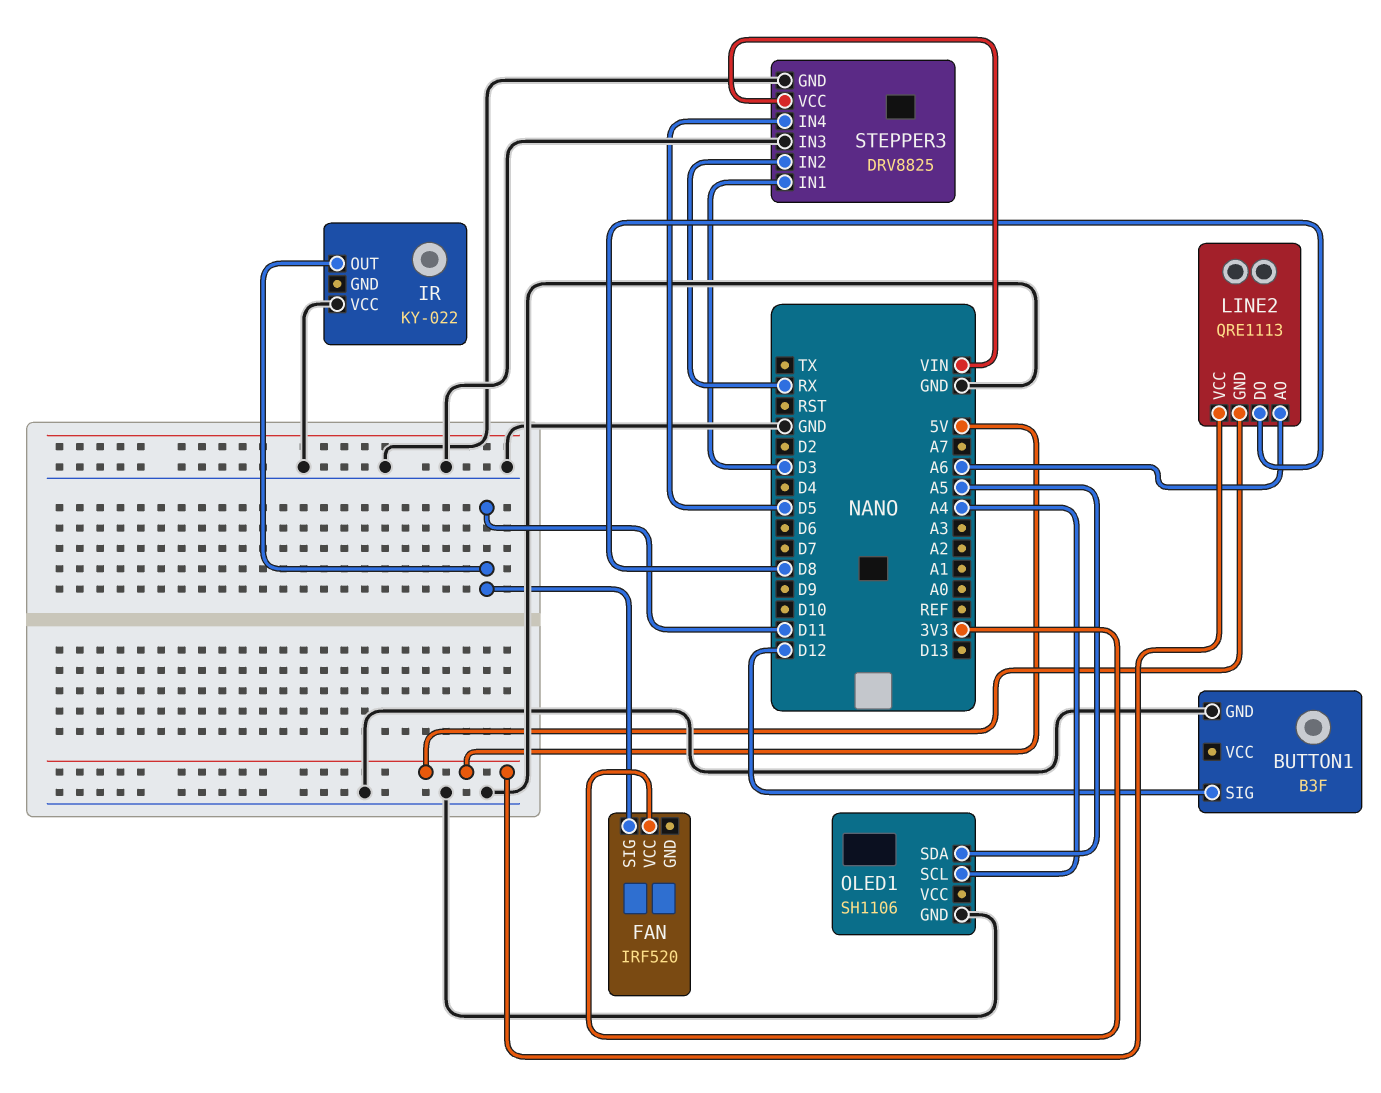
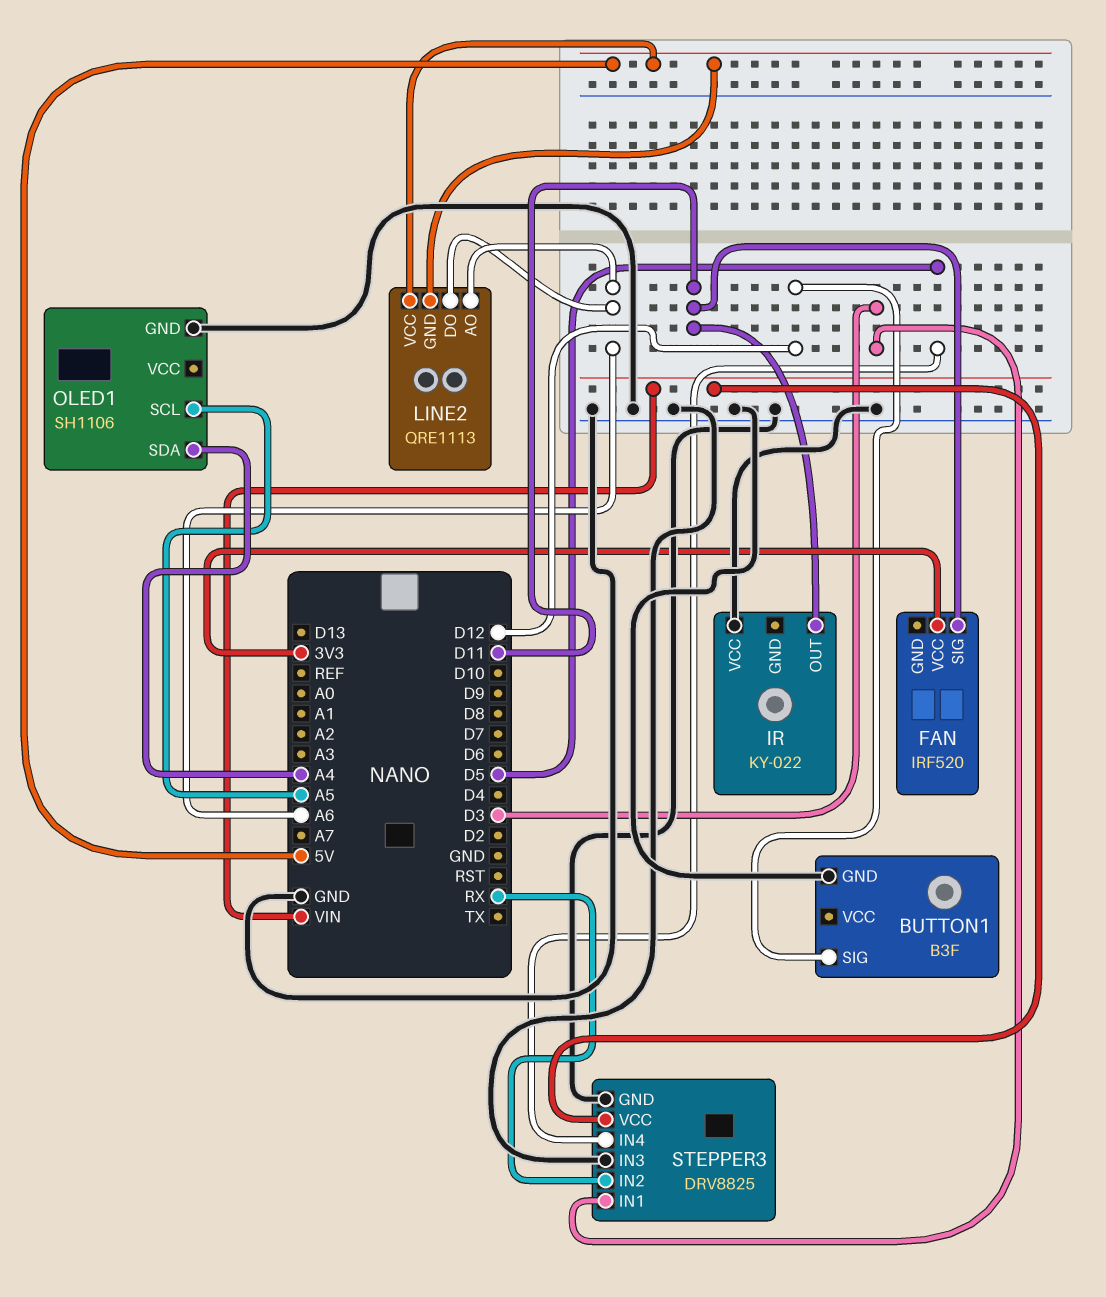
LINE2 pin DO: D8 -> A6
OLED1 pin SCL: A4 -> A5
OLED1 pin SDA: A5 -> A4

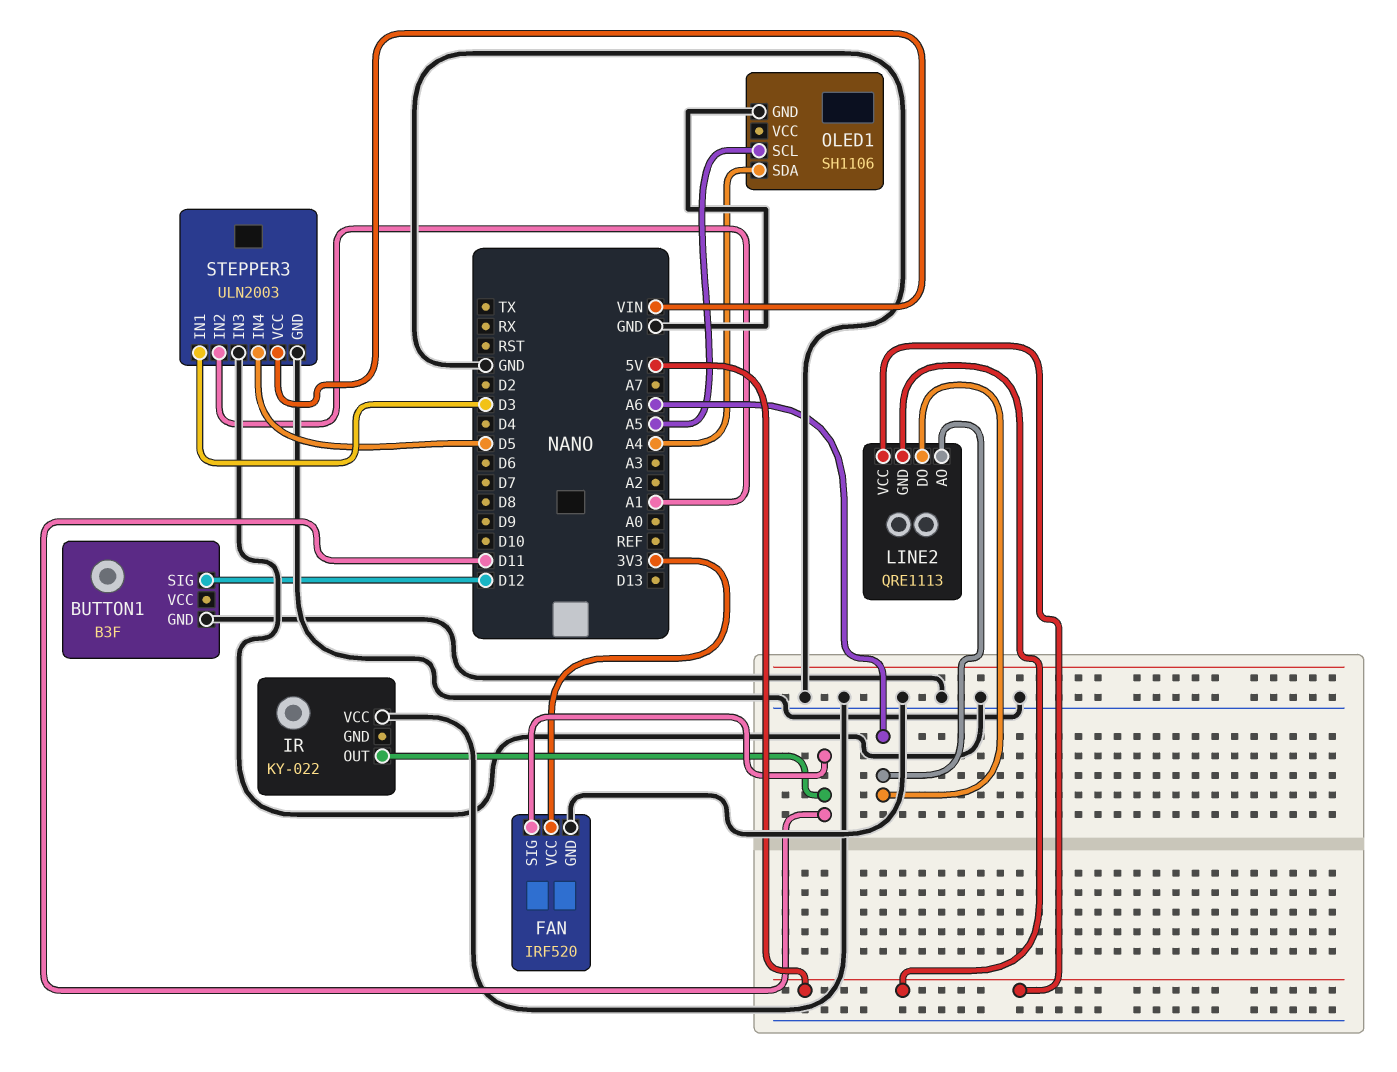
FAN pin GND: none -> GND
STEPPER3: DRV8825 -> ULN2003
STEPPER3 pin IN2: RX -> A1

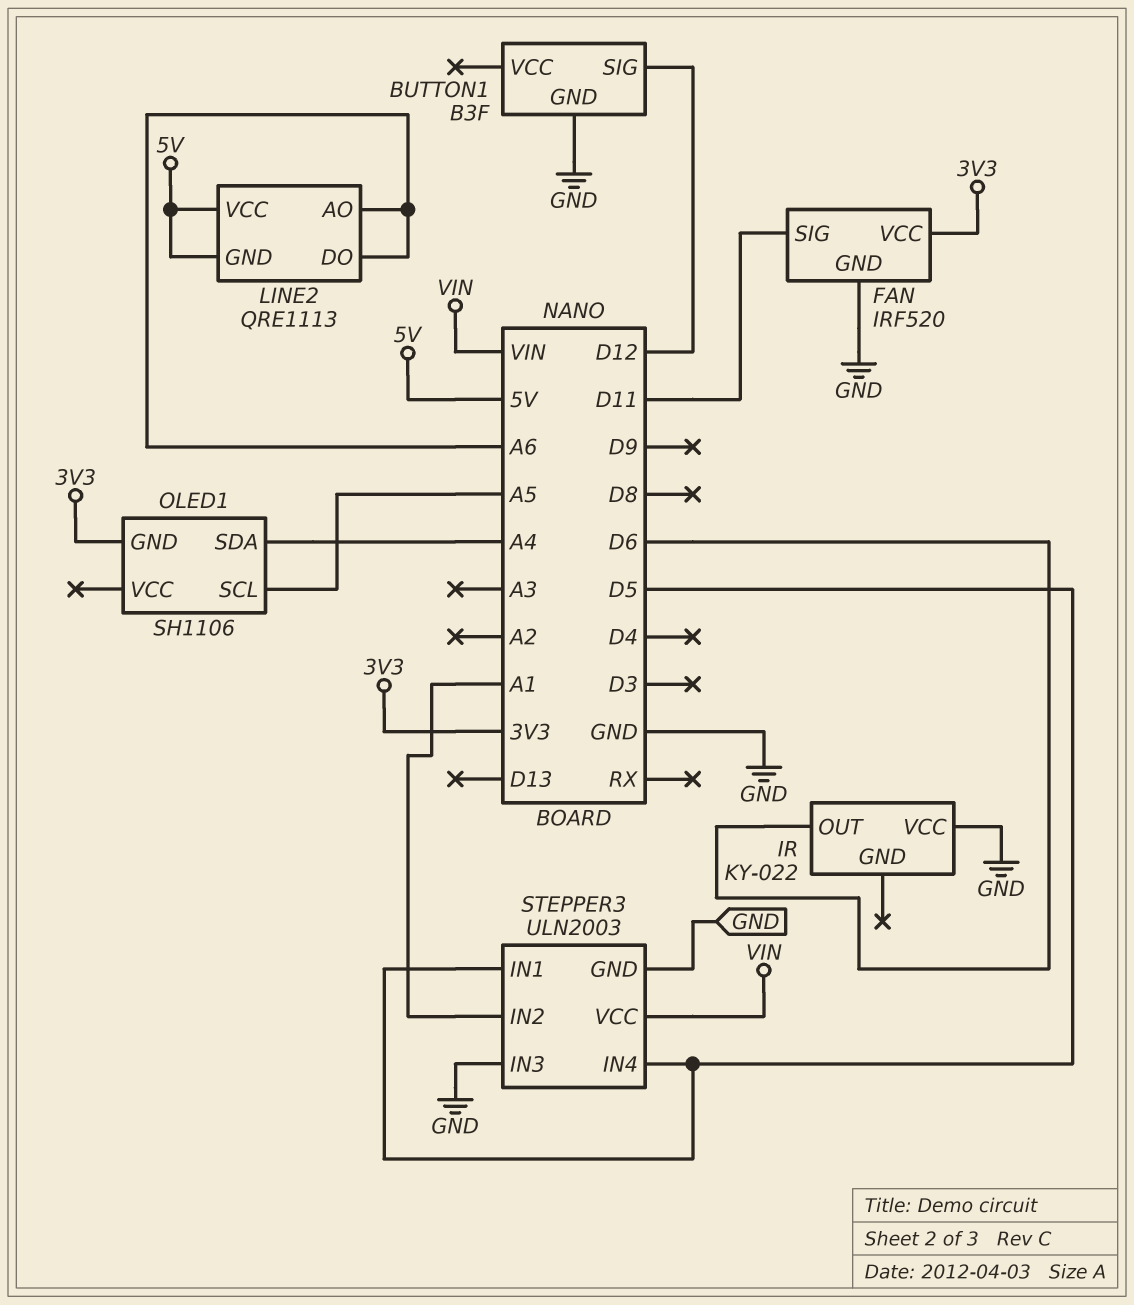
IR pin OUT: D11 -> D6
OLED1 pin GND: GND -> 3V3
STEPPER3 pin IN1: D3 -> D5

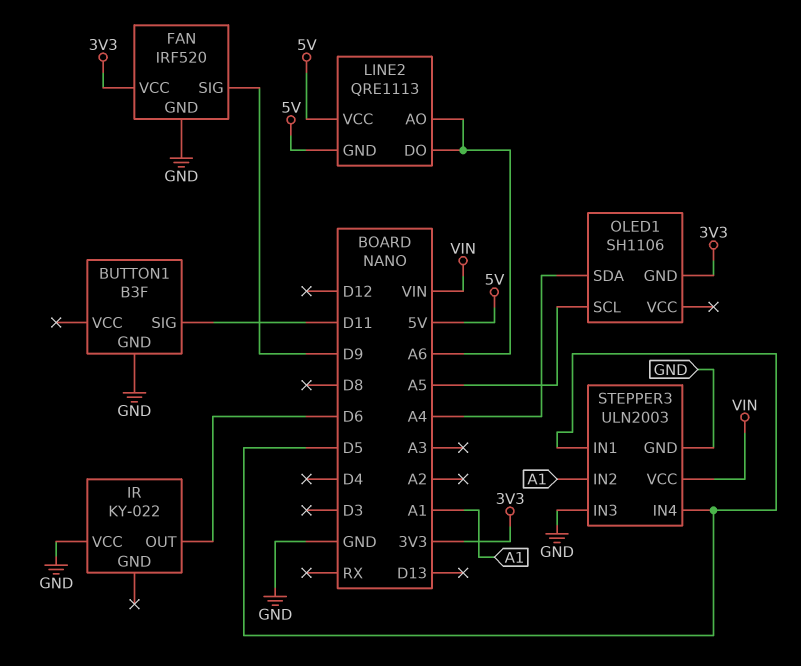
BUTTON1 pin SIG: D12 -> D11
FAN pin SIG: D11 -> D9

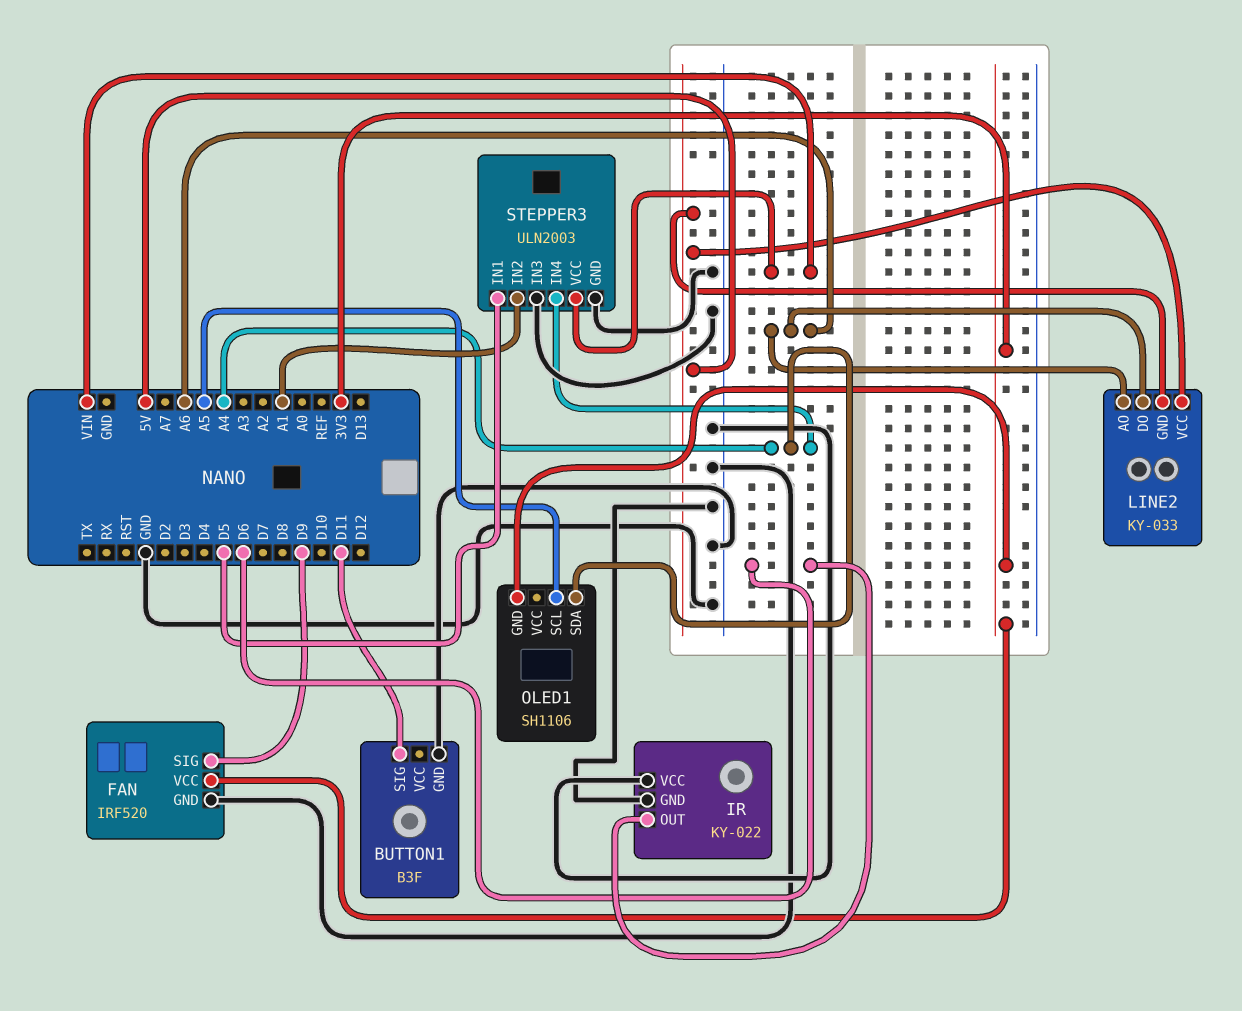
IR pin GND: none -> GND
LINE2: QRE1113 -> KY-033
STEPPER3 pin IN4: D5 -> A4

